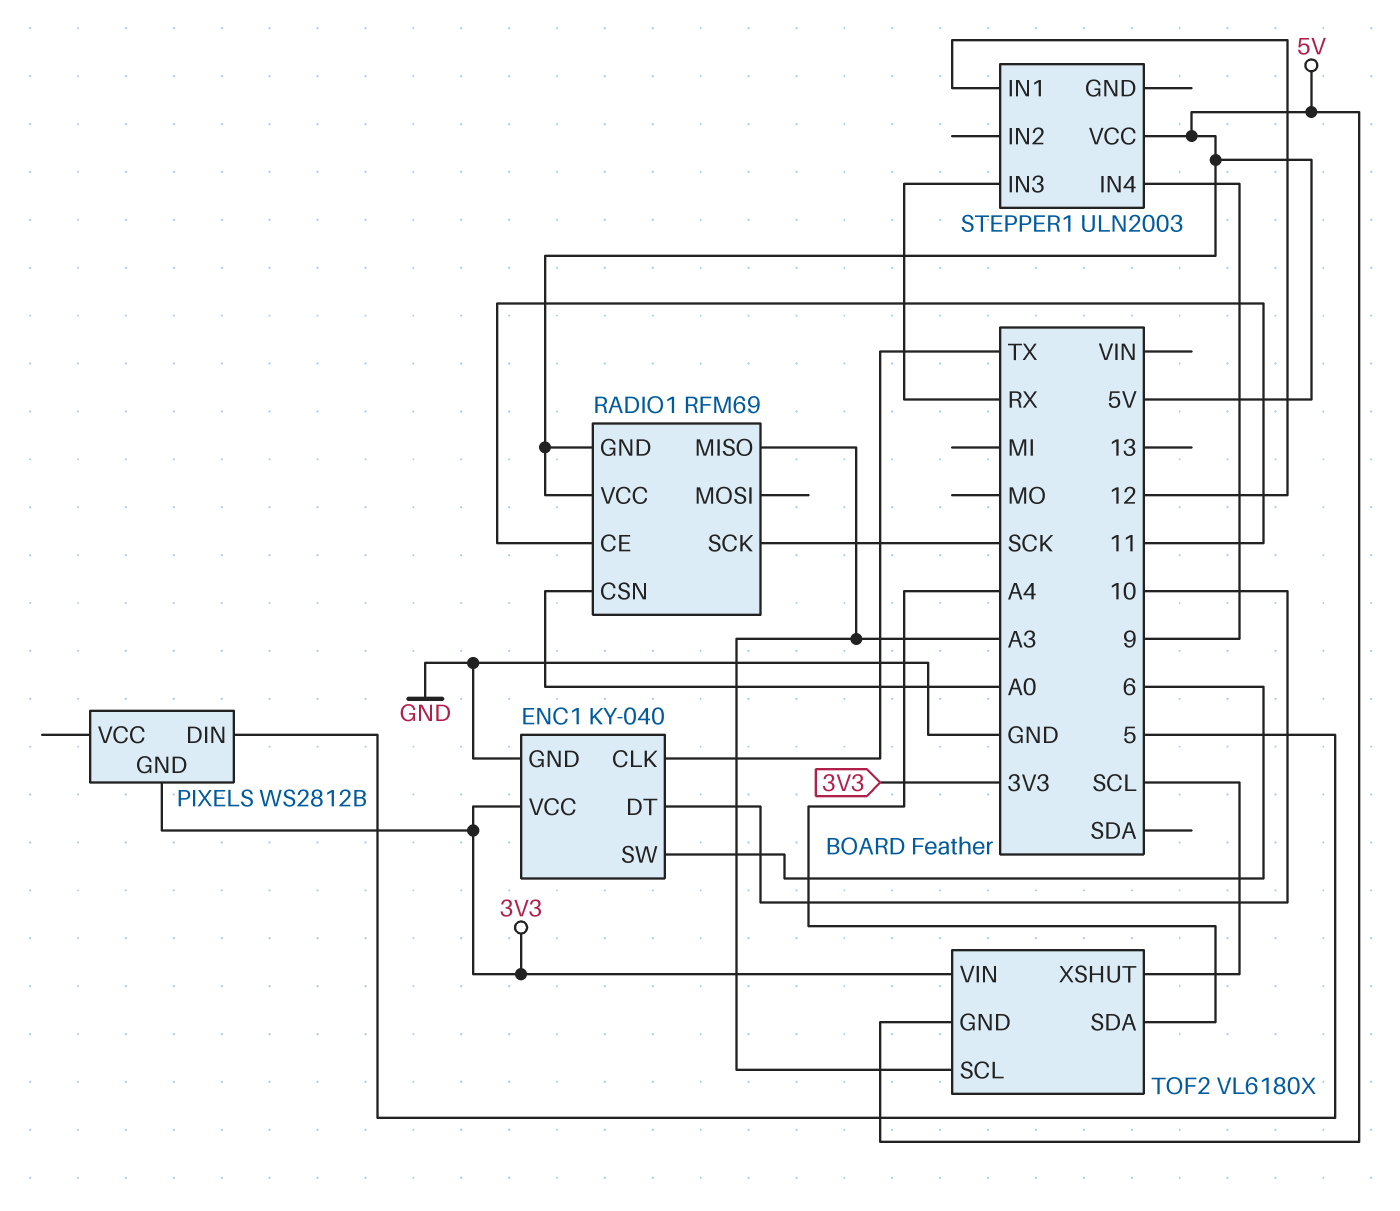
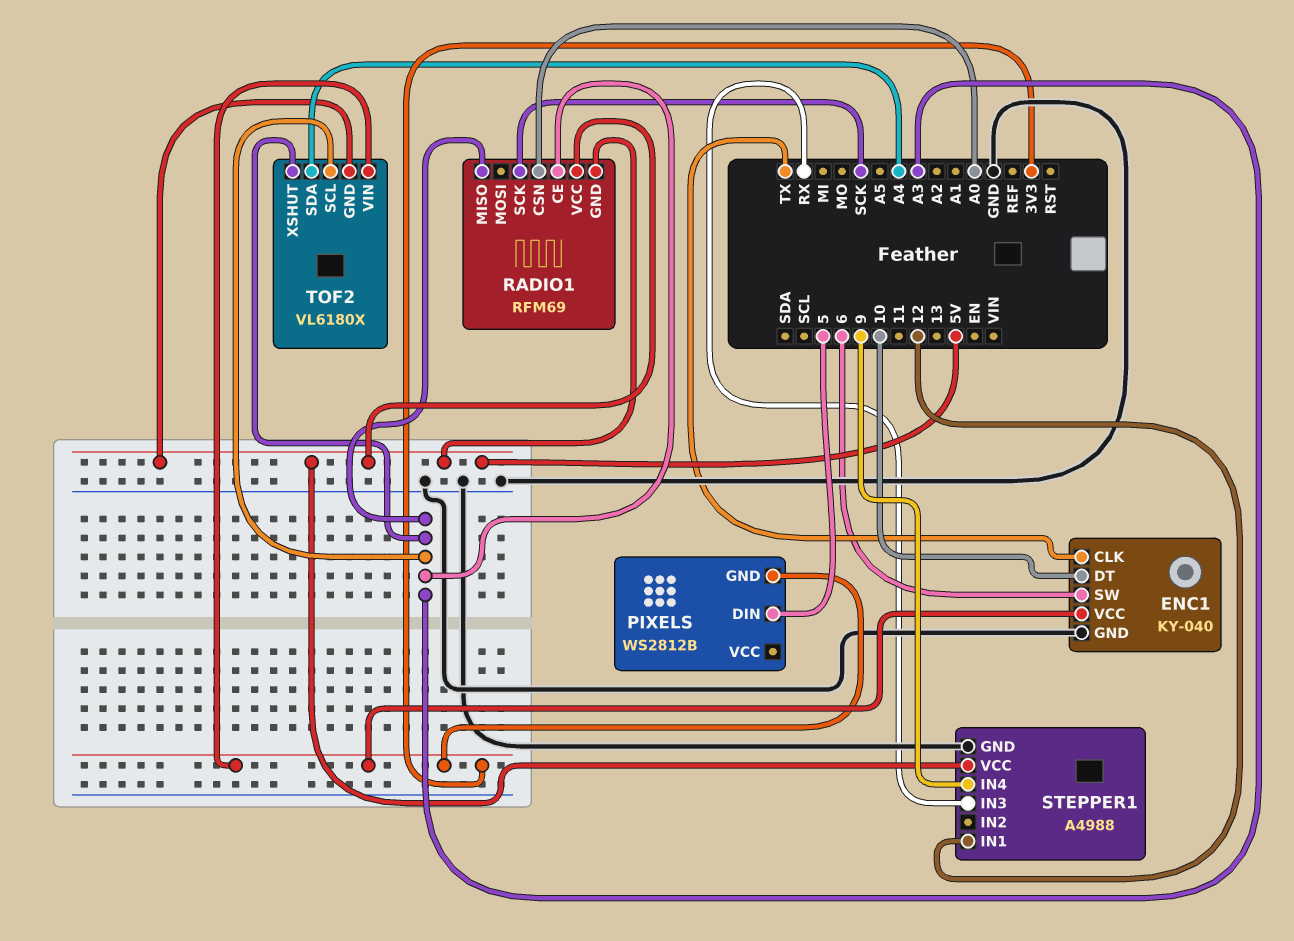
RADIO1 pin CE: 11 -> A3
STEPPER1: ULN2003 -> A4988
STEPPER1 pin GND: none -> GND
TOF2 pin XSHUT: SCL -> A3

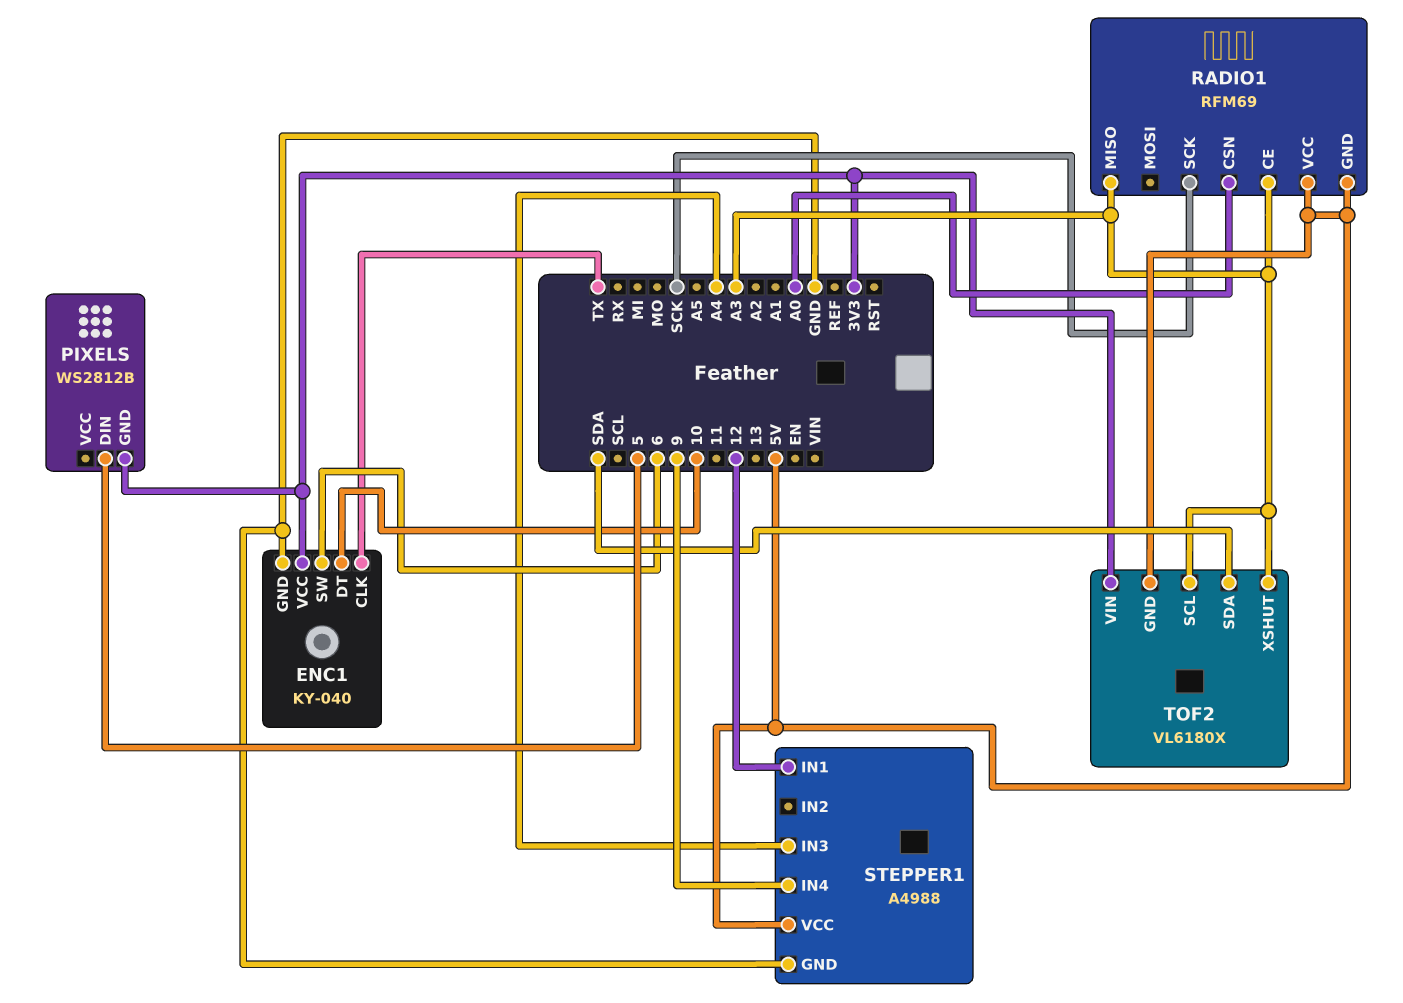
STEPPER1 pin IN3: RX -> A4
TOF2 pin SDA: A4 -> SDA

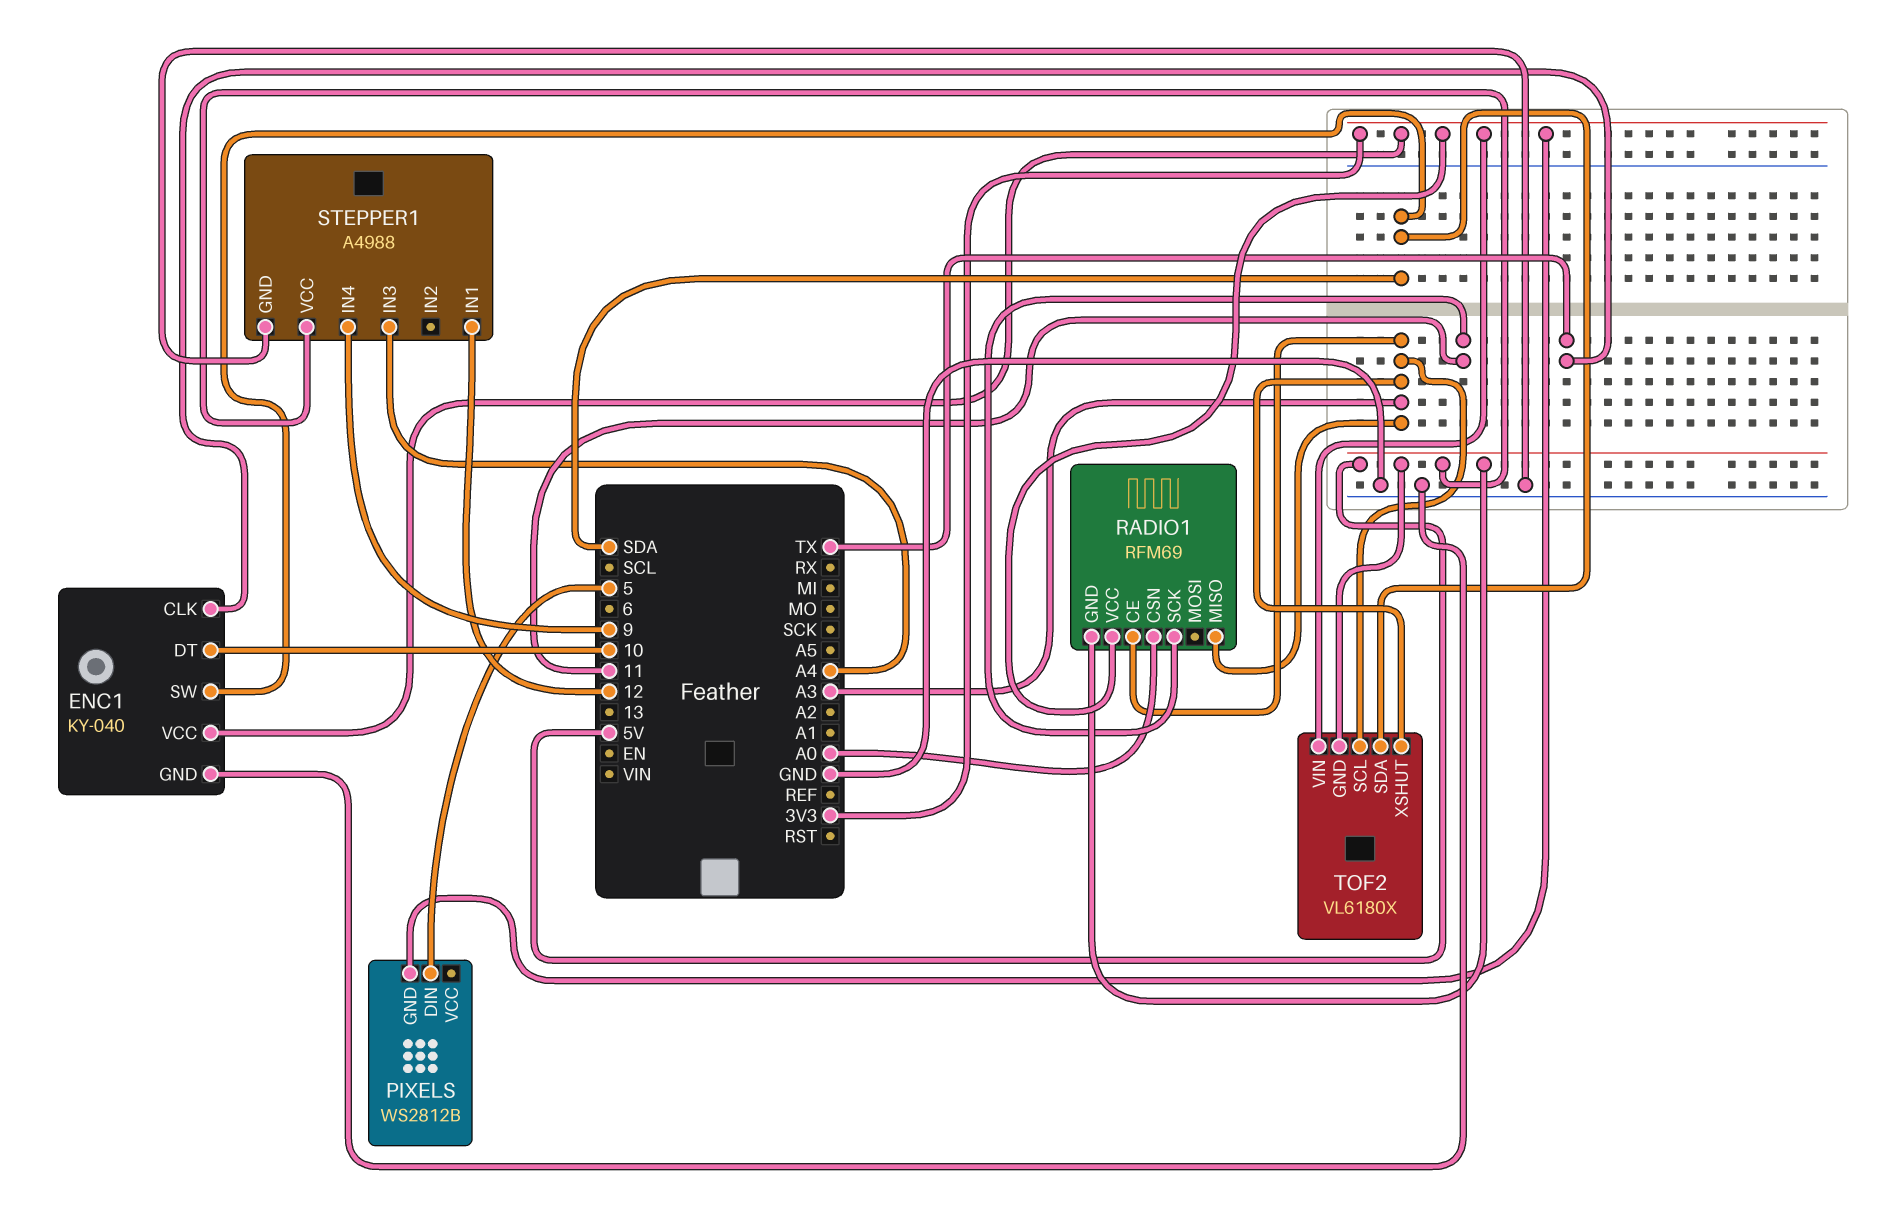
ENC1 pin SW: 6 -> SDA
RADIO1 pin SCK: SCK -> 11
RADIO1 pin VCC: 5V -> 3V3

